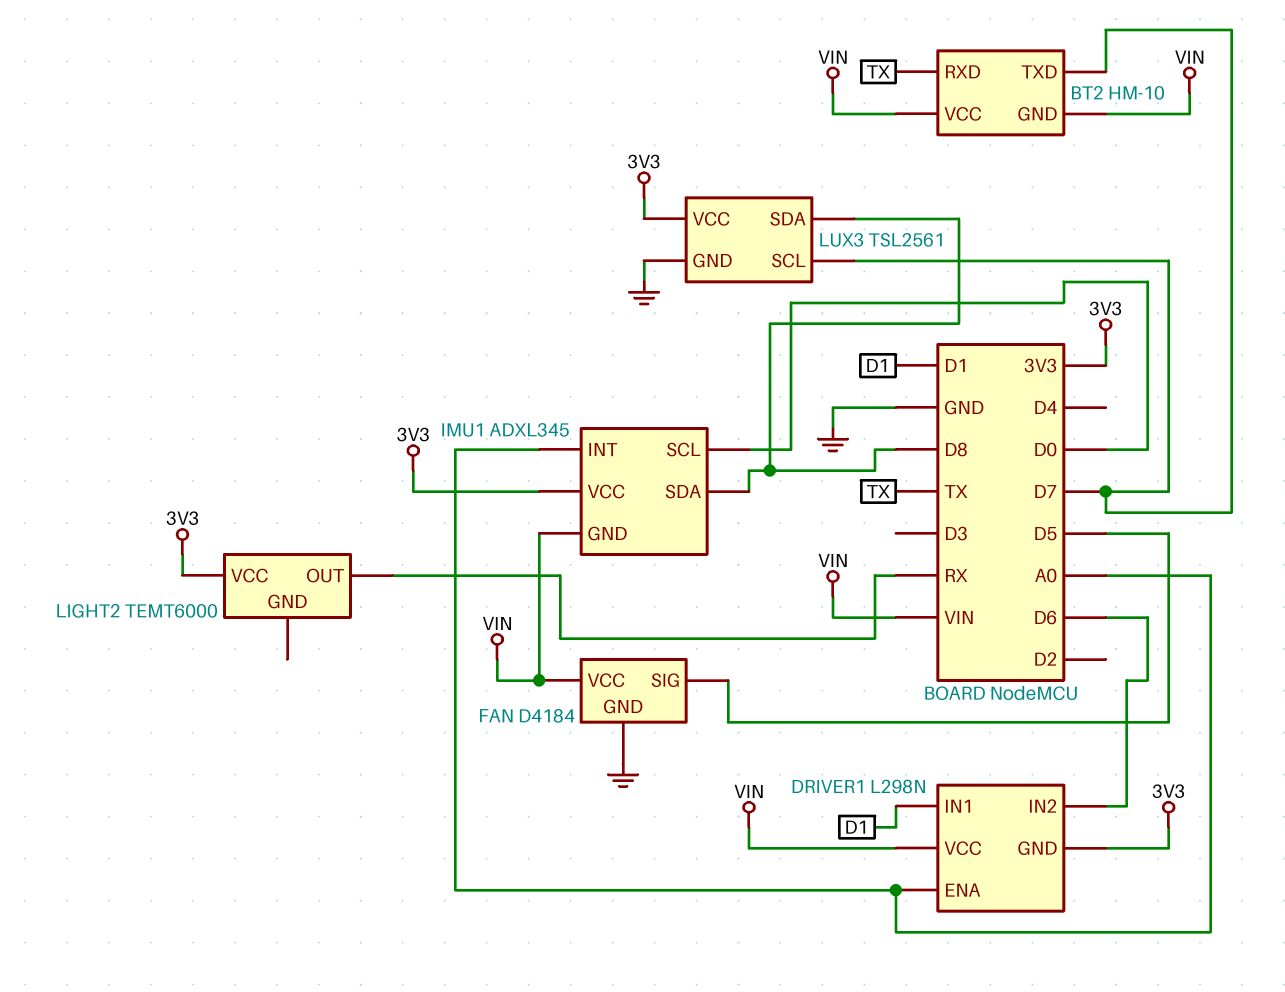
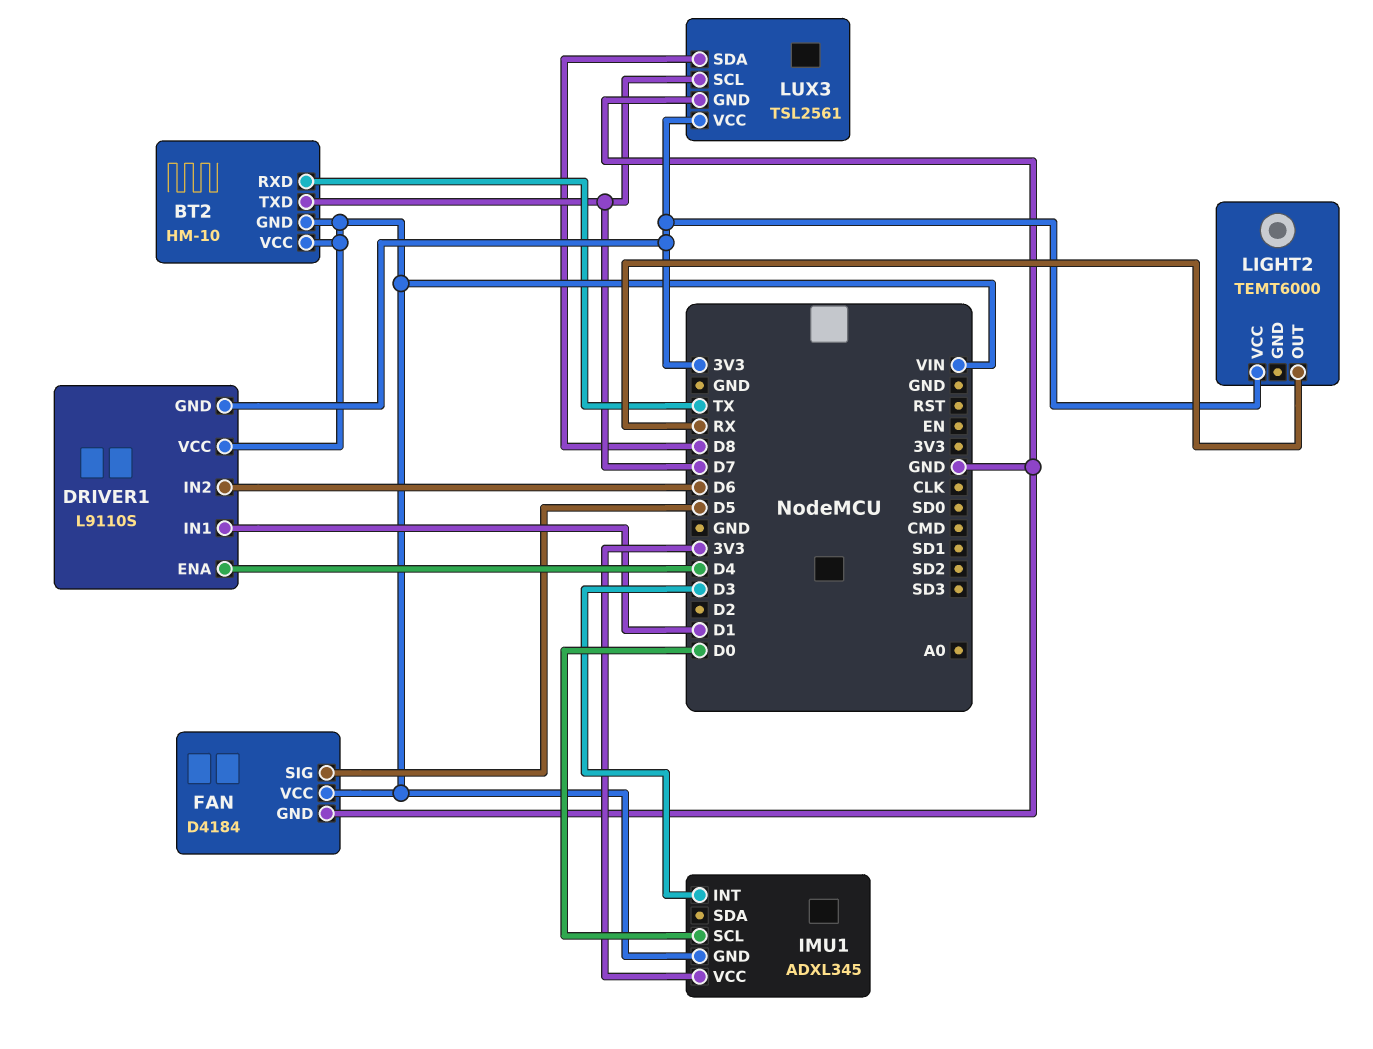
DRIVER1: L298N -> L9110S
DRIVER1 pin ENA: A0 -> D4
IMU1 pin INT: A0 -> D3
IMU1 pin SDA: D8 -> none

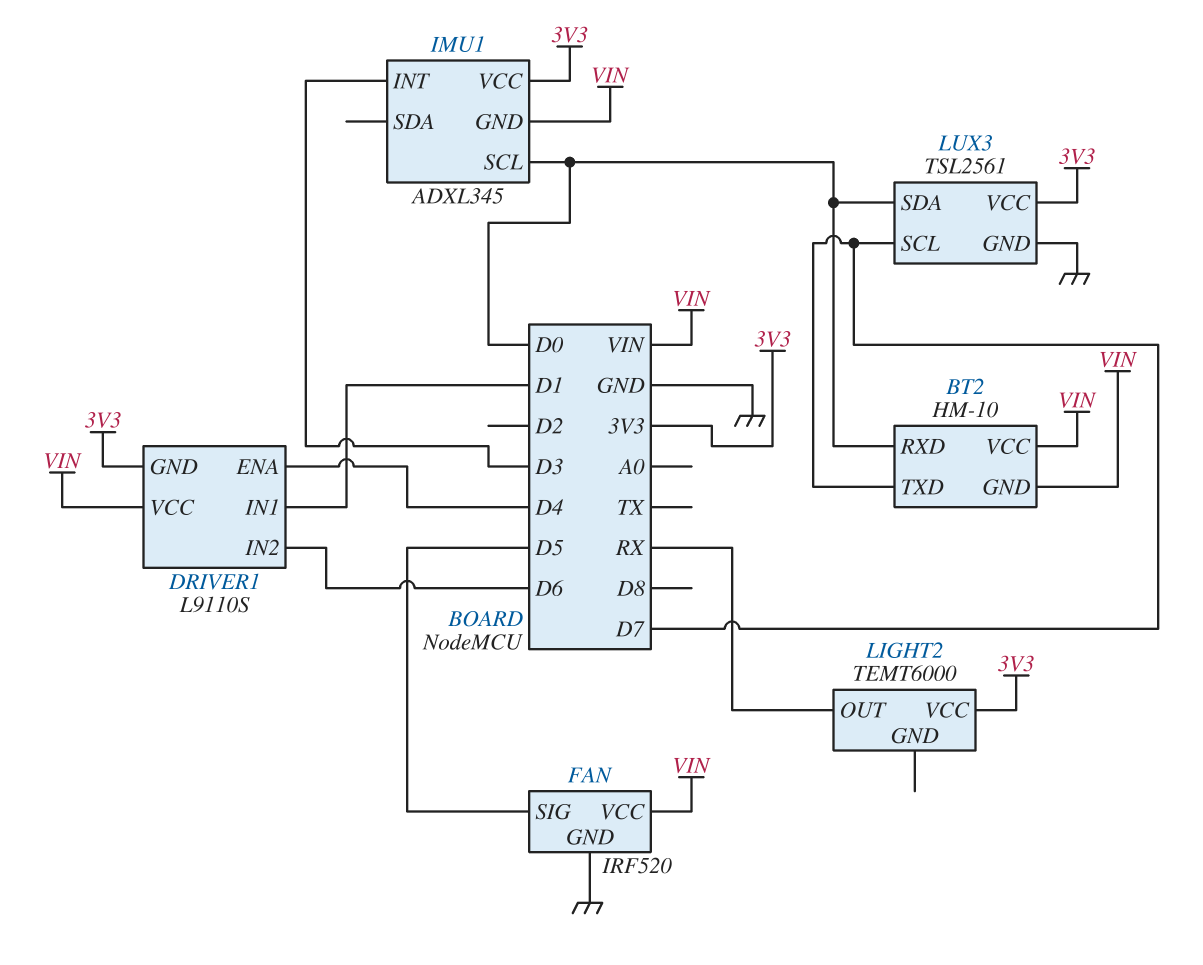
BT2 pin RXD: TX -> D0
FAN: D4184 -> IRF520
LUX3 pin SDA: D8 -> D0

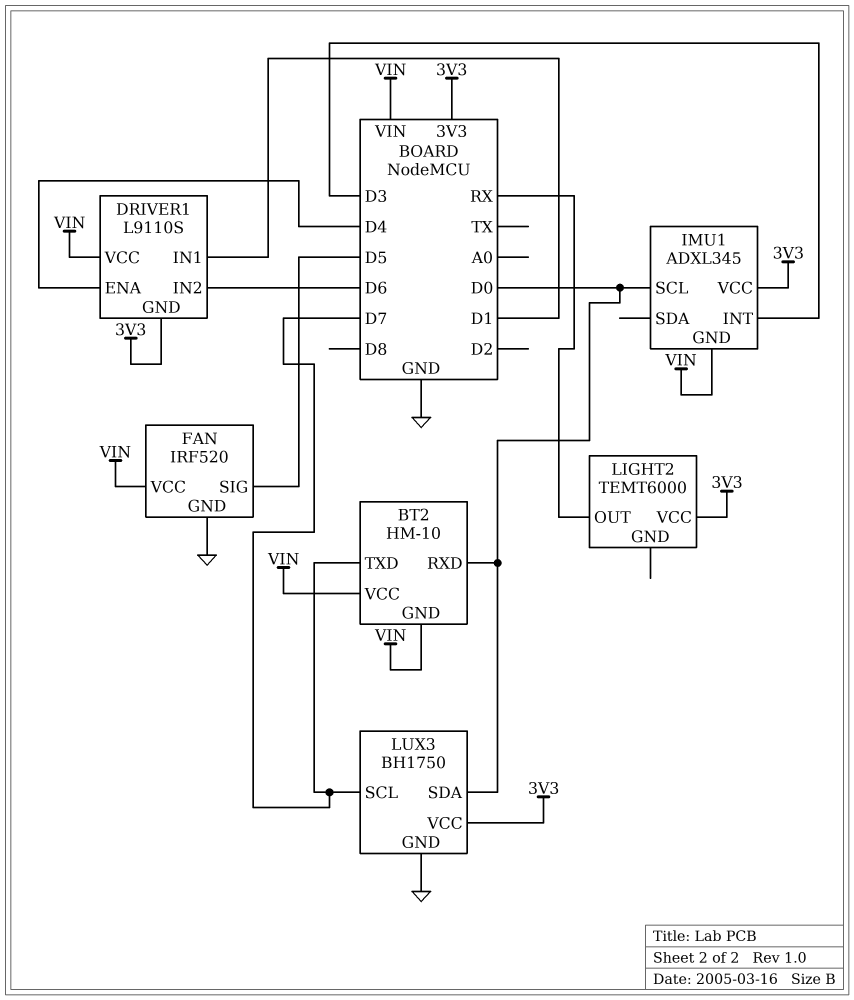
LUX3: TSL2561 -> BH1750

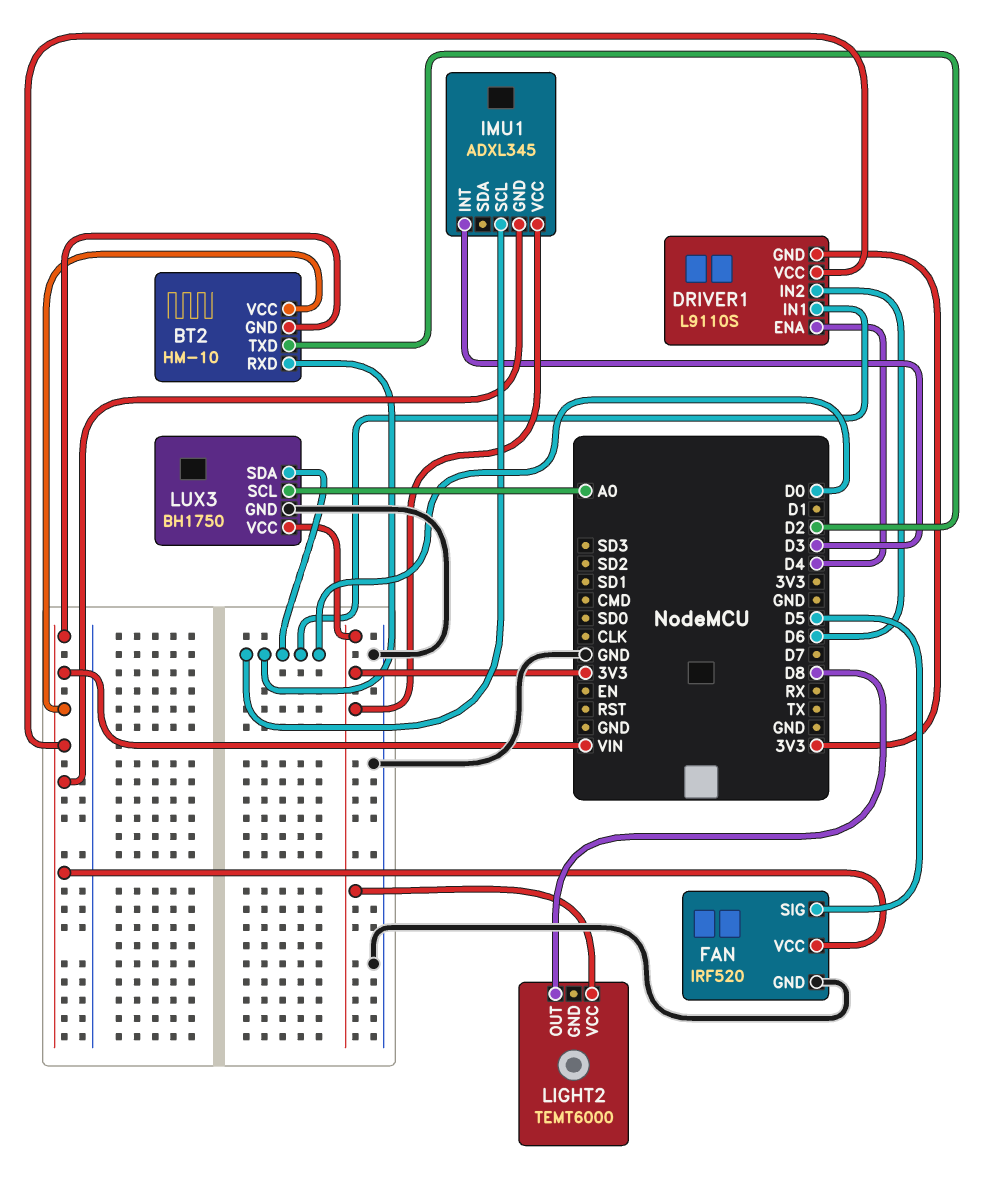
BT2 pin TXD: D7 -> D2
DRIVER1 pin IN1: D1 -> D0
LIGHT2 pin OUT: RX -> D8
LUX3 pin SCL: D7 -> A0

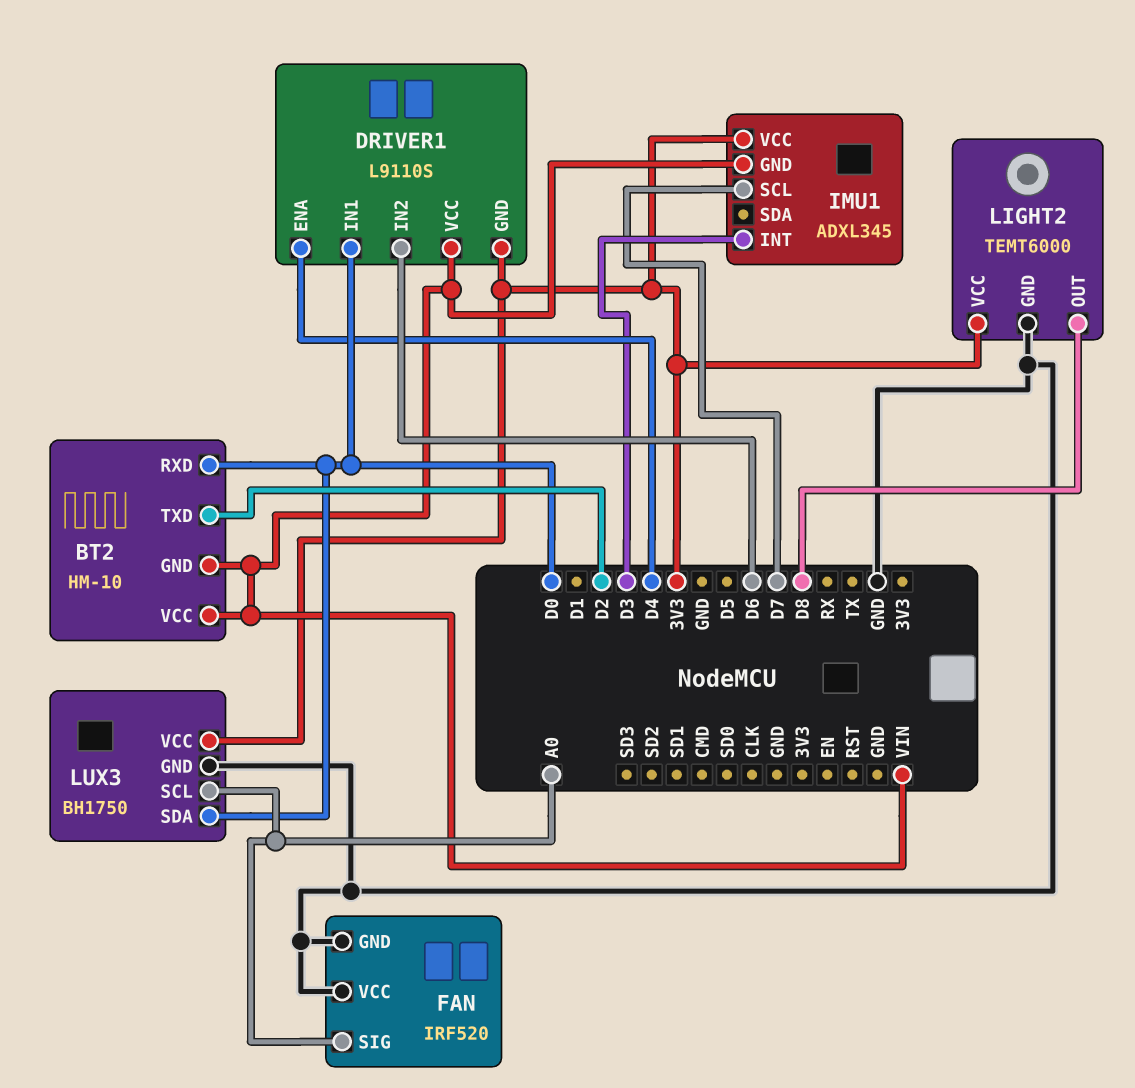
FAN pin SIG: D5 -> A0
FAN pin VCC: VIN -> GND
IMU1 pin SCL: D0 -> D7
LIGHT2 pin GND: none -> GND

